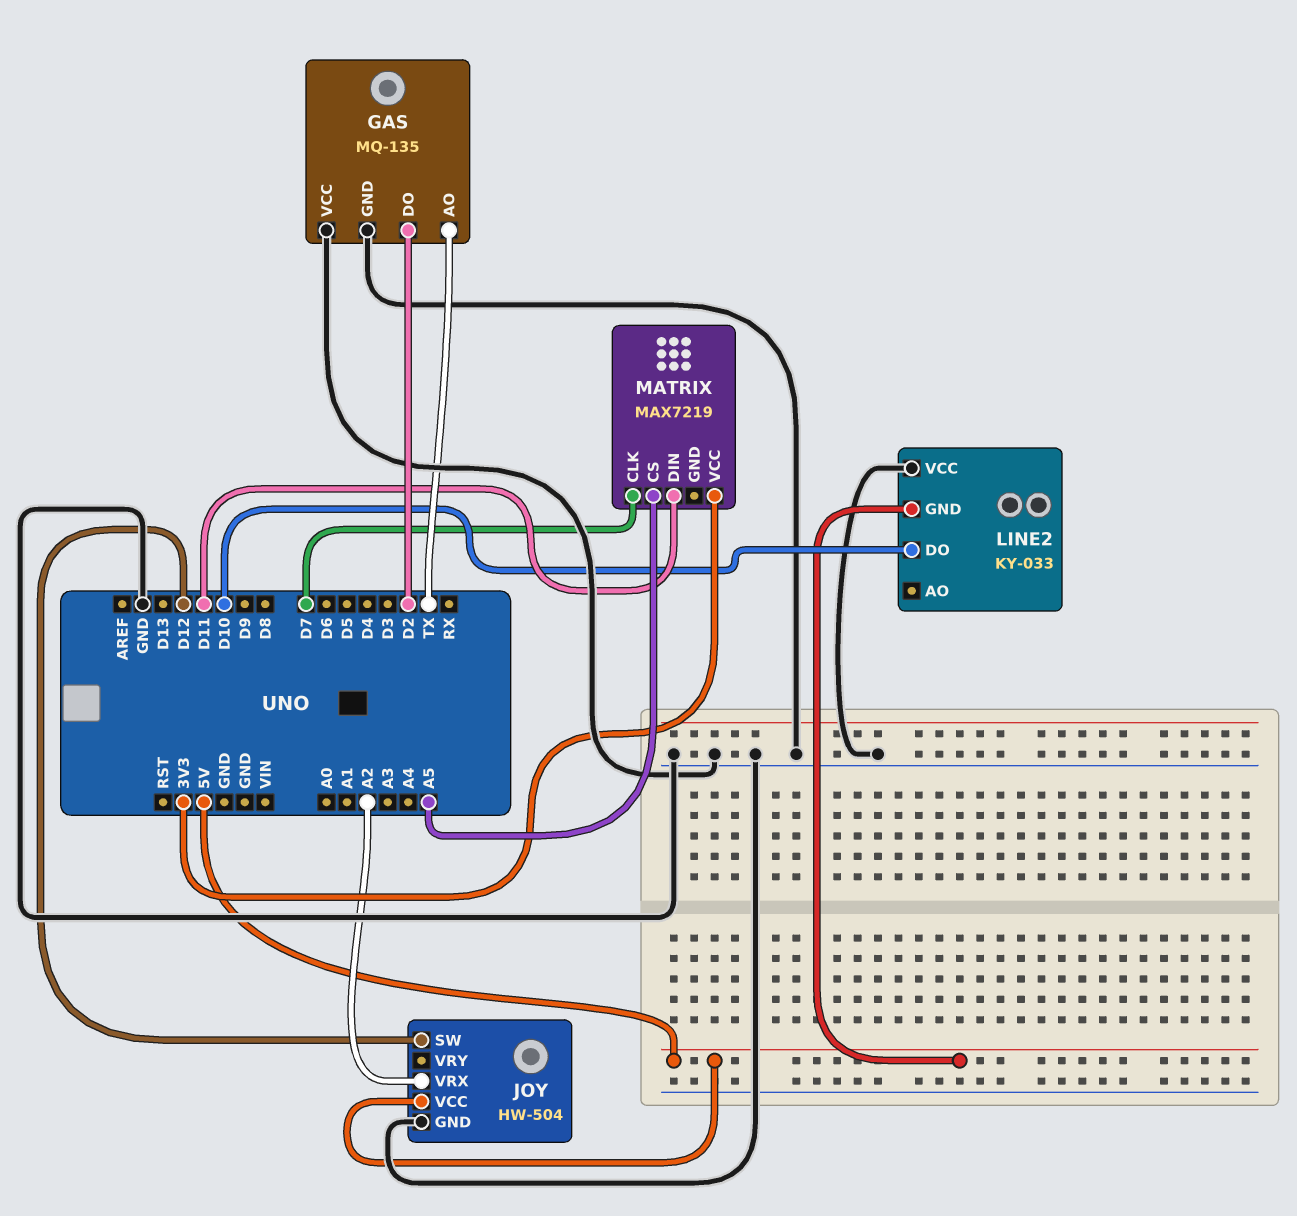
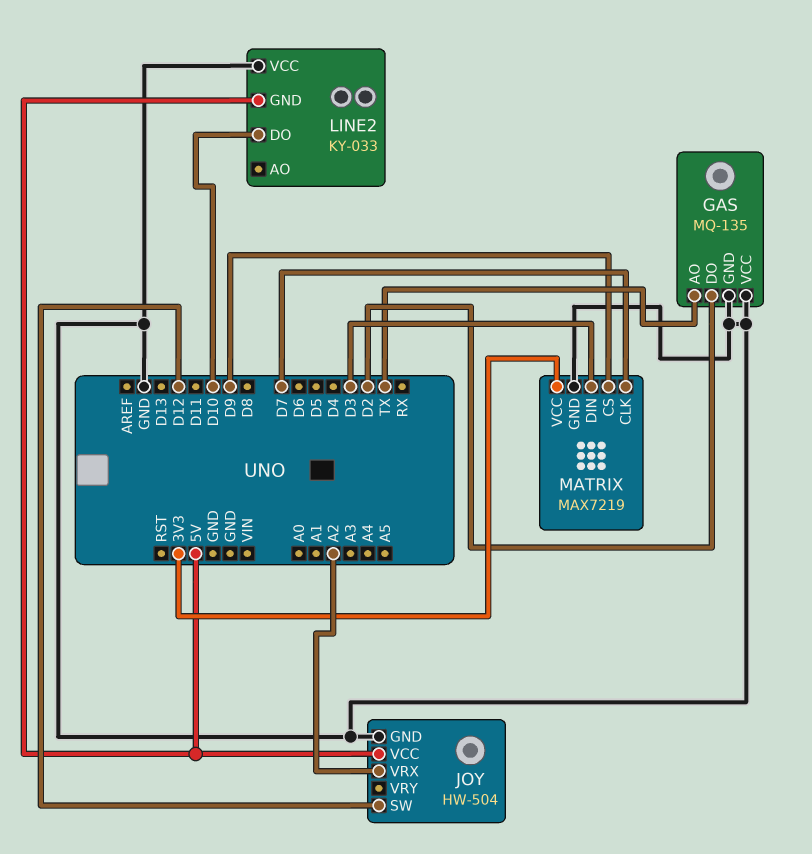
MATRIX pin CS: A5 -> D9
MATRIX pin DIN: D11 -> D3
MATRIX pin GND: none -> GND

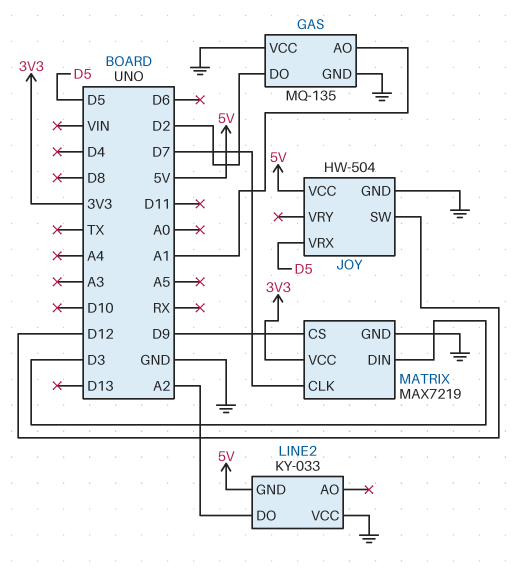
GAS pin AO: TX -> A1
JOY pin VRX: A2 -> D5
LINE2 pin DO: D10 -> A2

